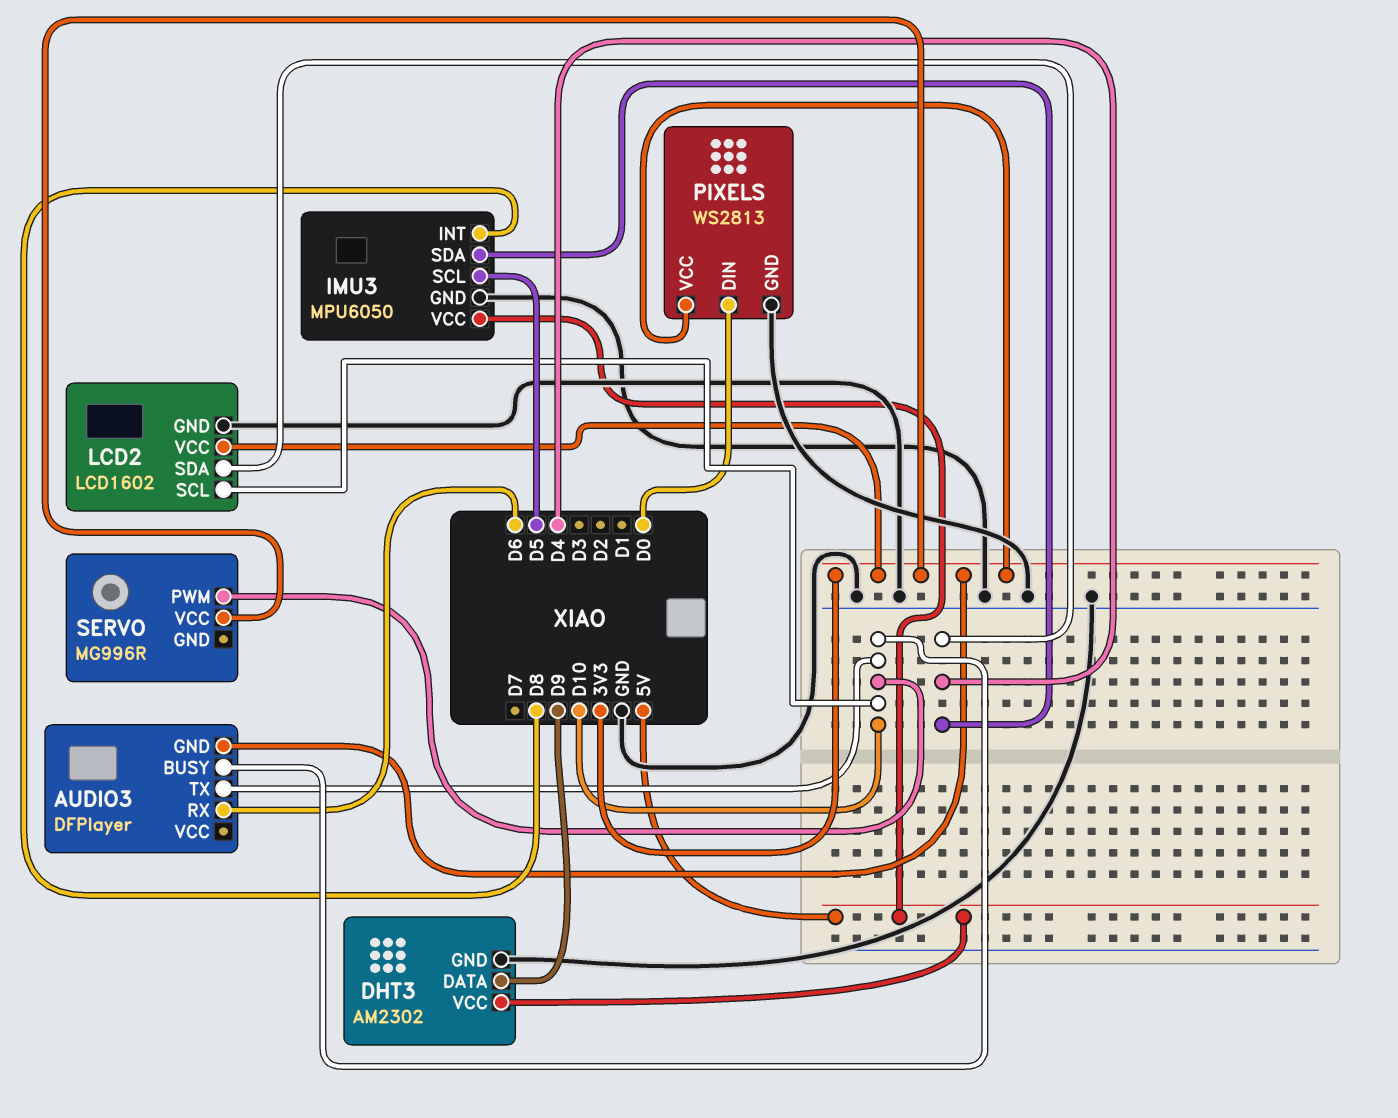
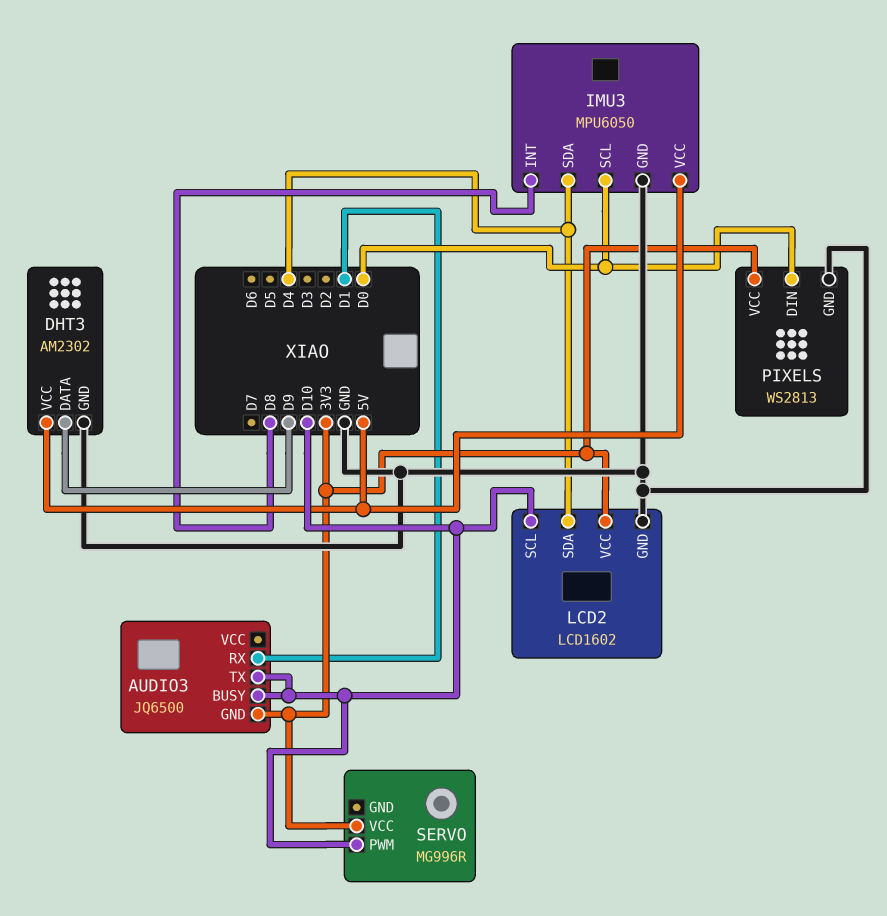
AUDIO3: DFPlayer -> JQ6500
AUDIO3 pin RX: D6 -> D1
IMU3 pin SCL: D5 -> D0

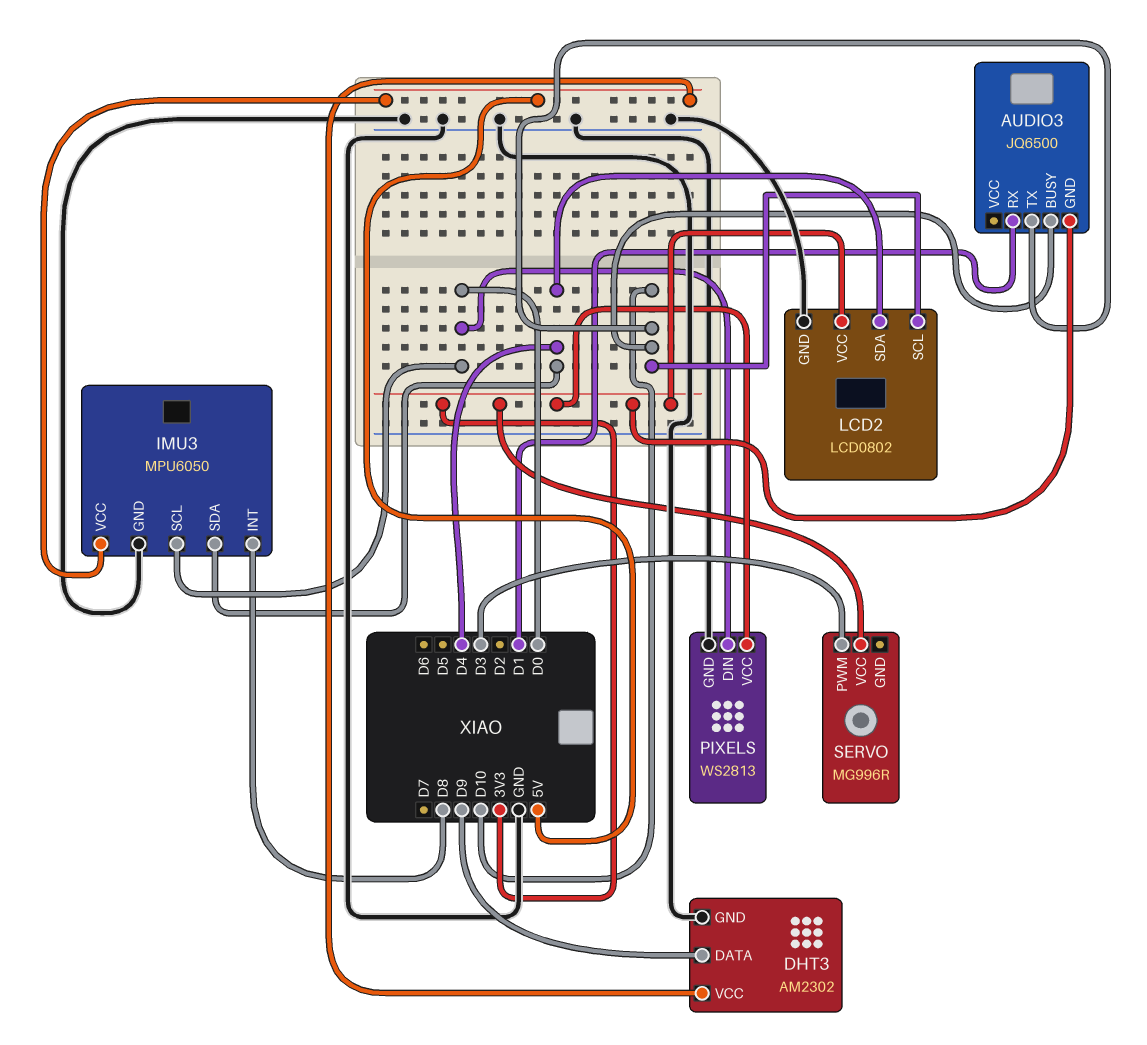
LCD2: LCD1602 -> LCD0802
SERVO pin PWM: D10 -> D3

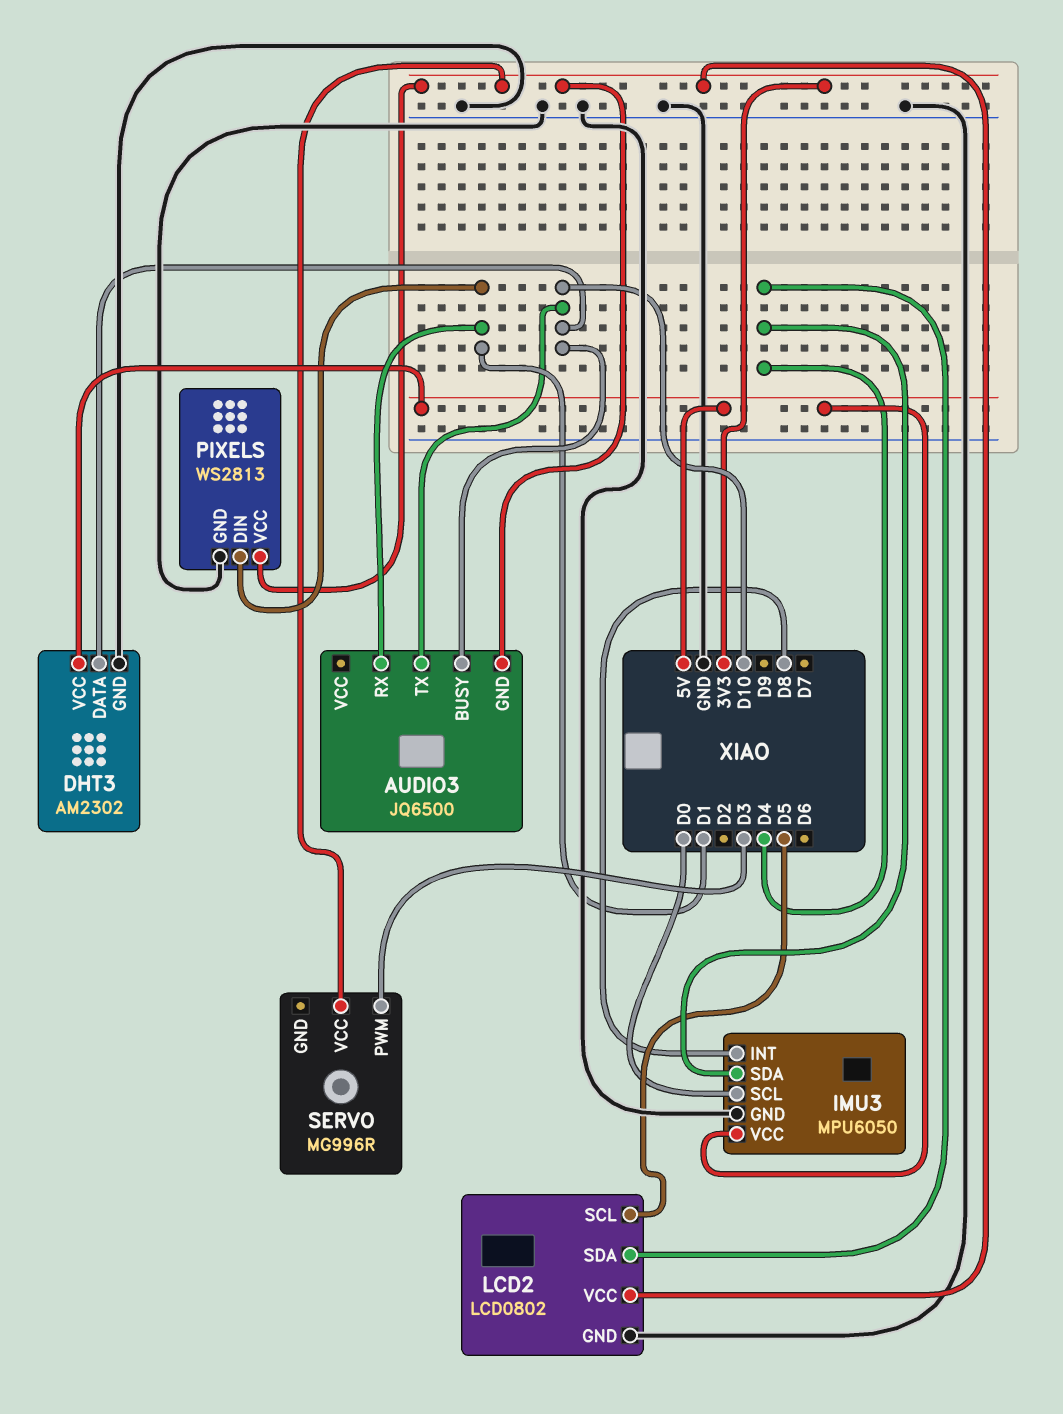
DHT3 pin DATA: D9 -> D10
LCD2 pin SCL: D10 -> D5
PIXELS pin DIN: D0 -> D1

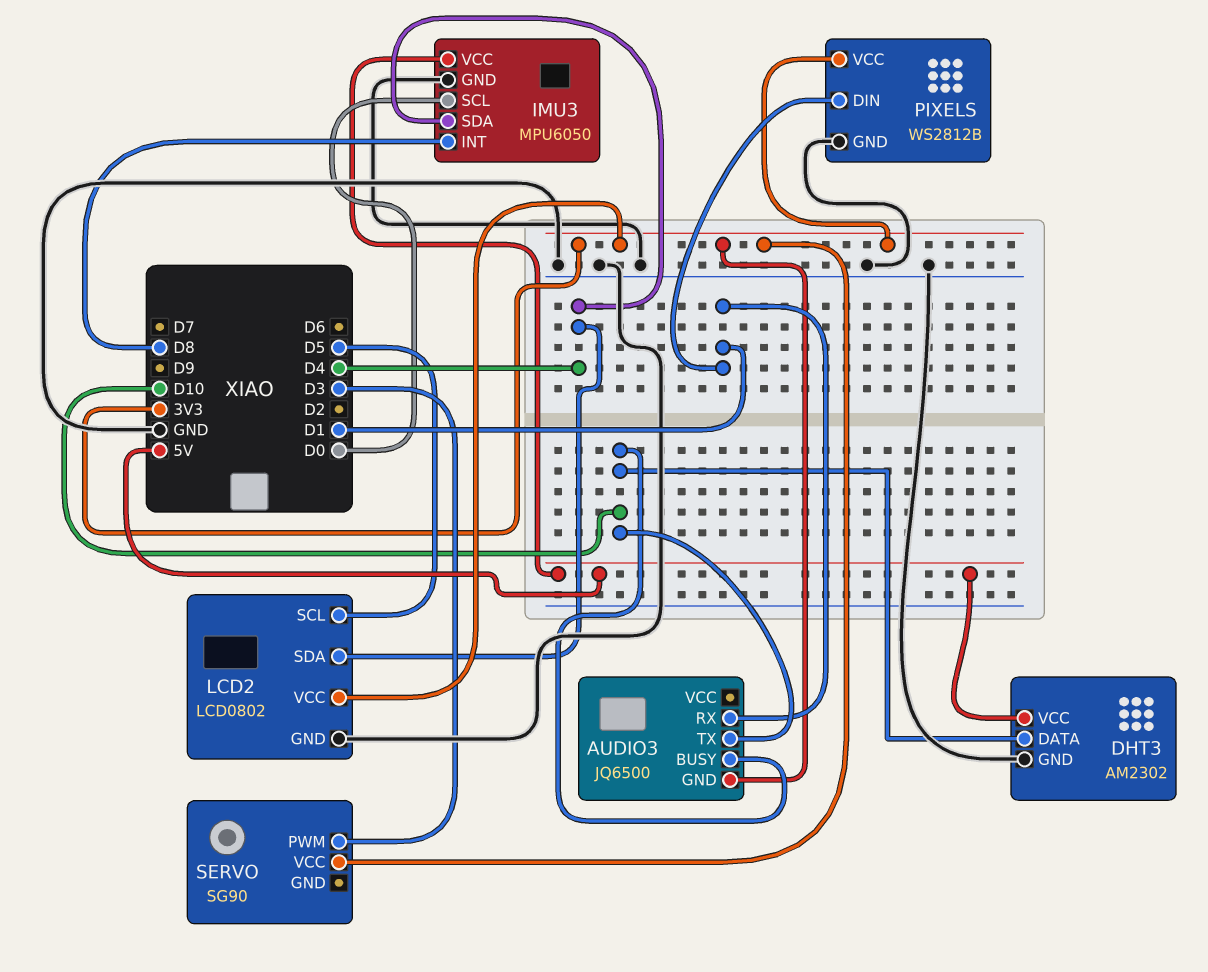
PIXELS: WS2813 -> WS2812B
SERVO: MG996R -> SG90

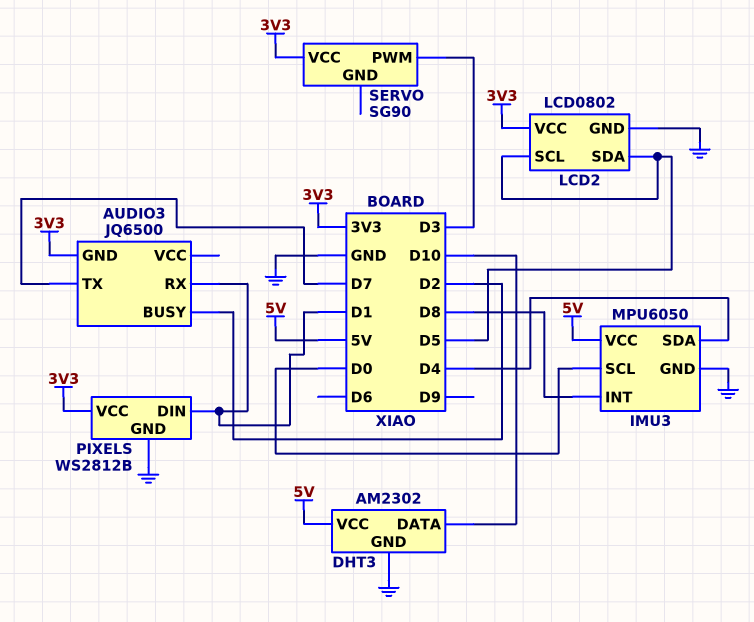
AUDIO3 pin BUSY: D10 -> D2
AUDIO3 pin TX: D10 -> D7
LCD2 pin SDA: D4 -> D5

